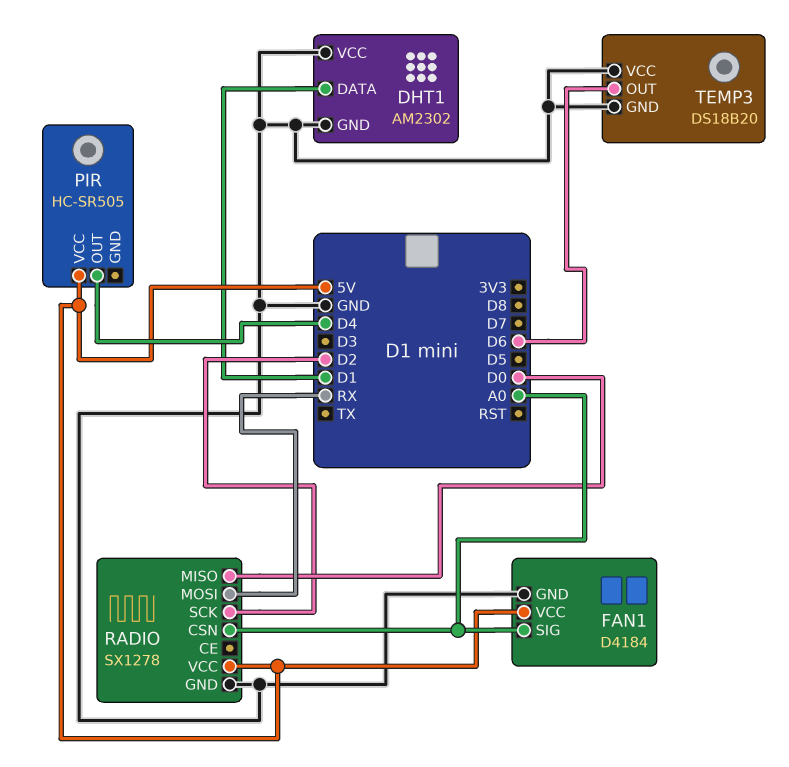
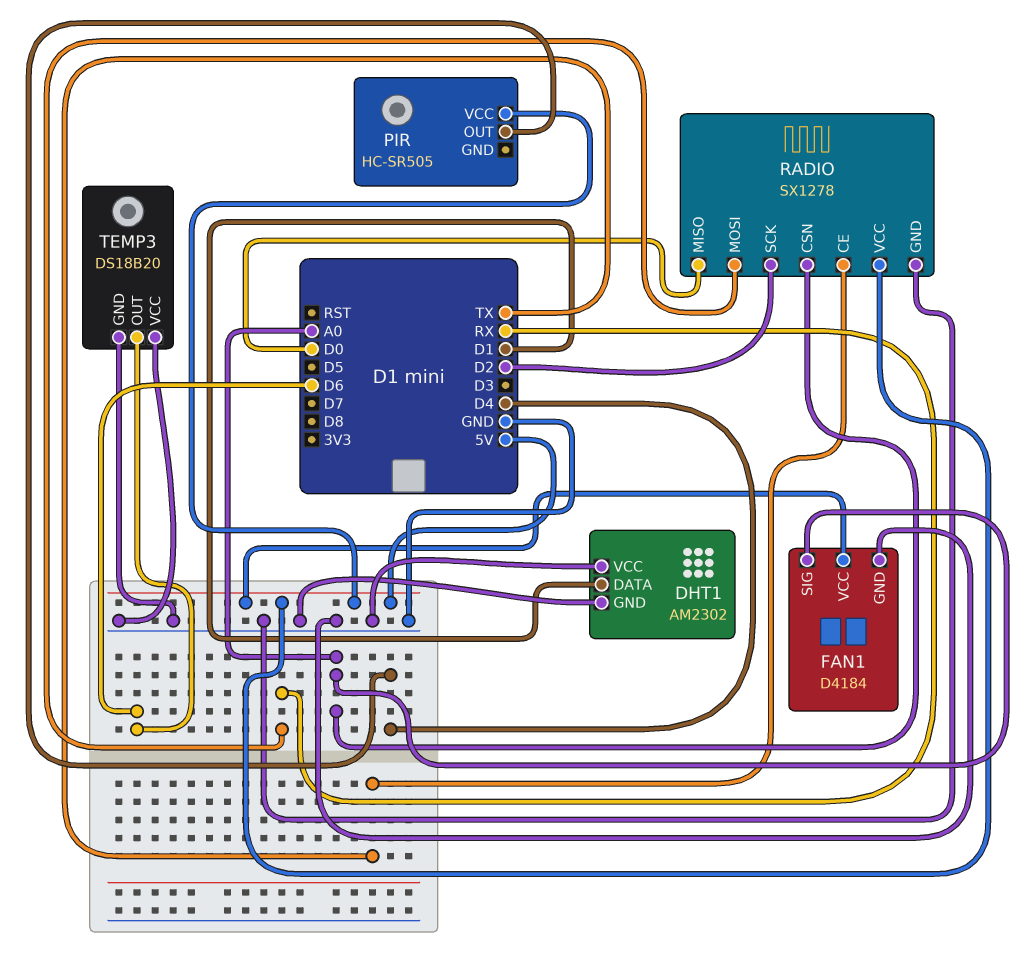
RADIO pin CE: none -> TX

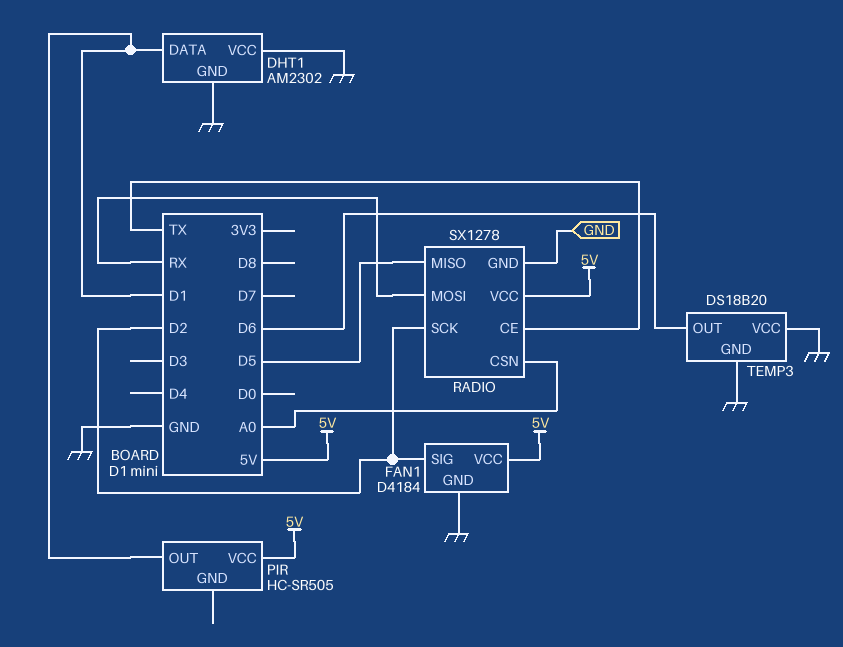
FAN1 pin SIG: A0 -> D2
PIR pin OUT: D4 -> D1
RADIO pin MISO: D0 -> D5

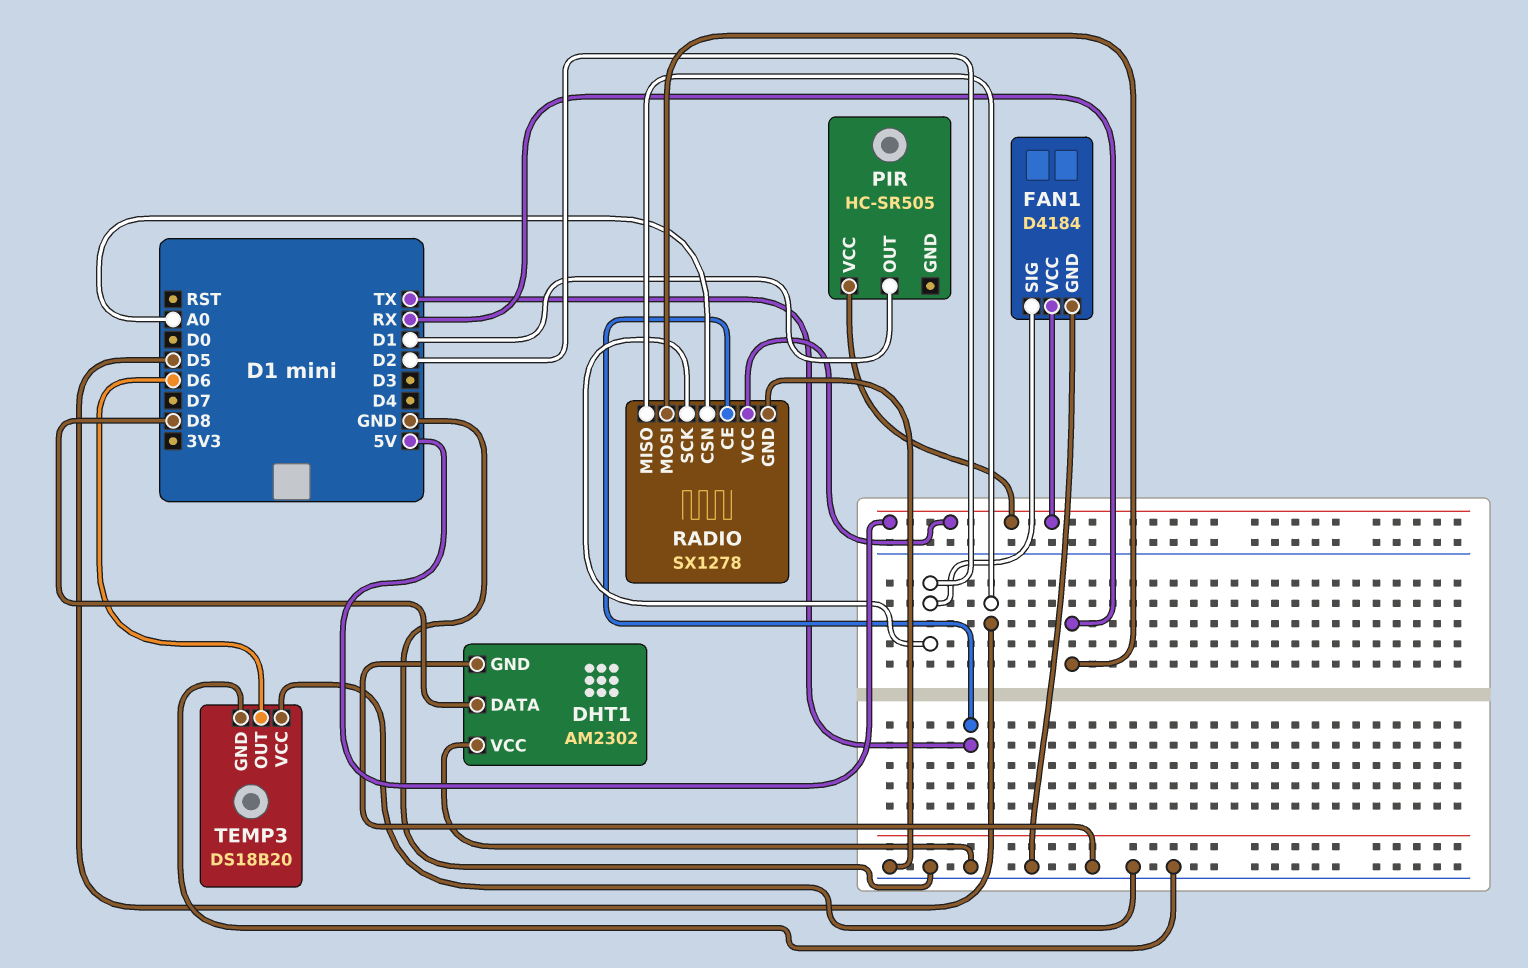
DHT1 pin DATA: D1 -> D8

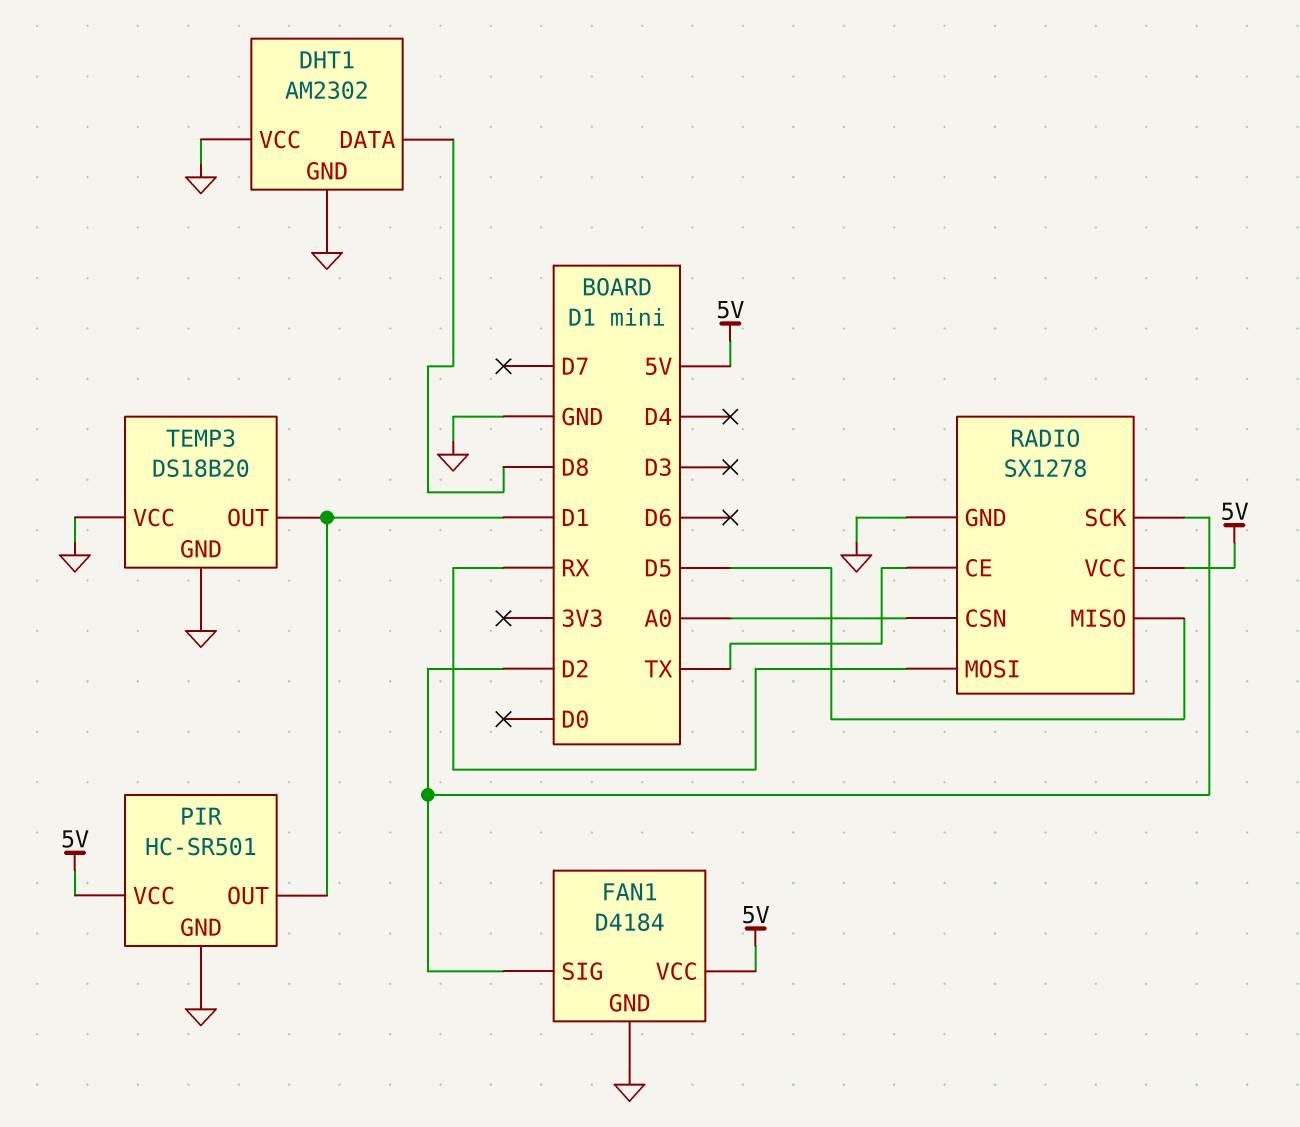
PIR: HC-SR505 -> HC-SR501
PIR pin GND: none -> GND
TEMP3 pin OUT: D6 -> D1

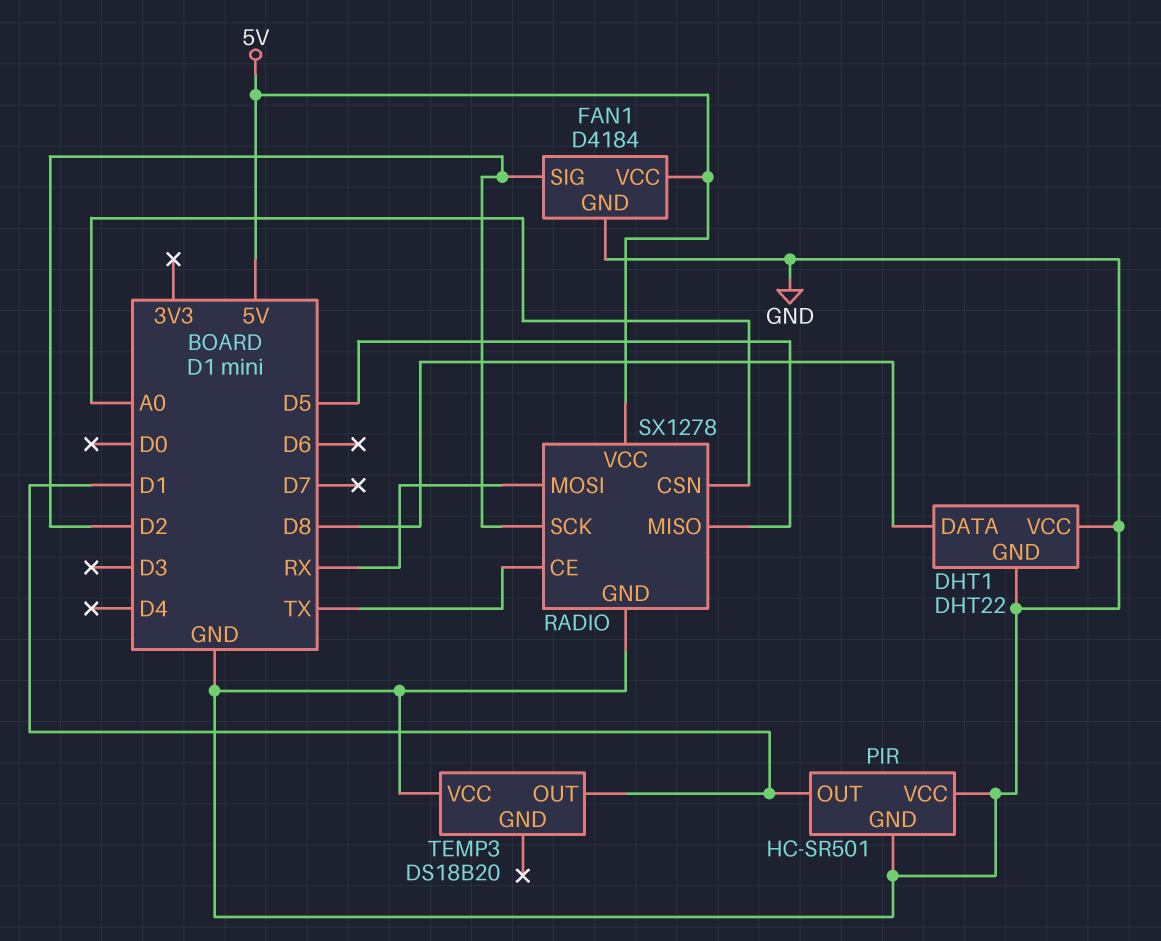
DHT1: AM2302 -> DHT22
PIR pin VCC: 5V -> GND
TEMP3 pin GND: GND -> none

